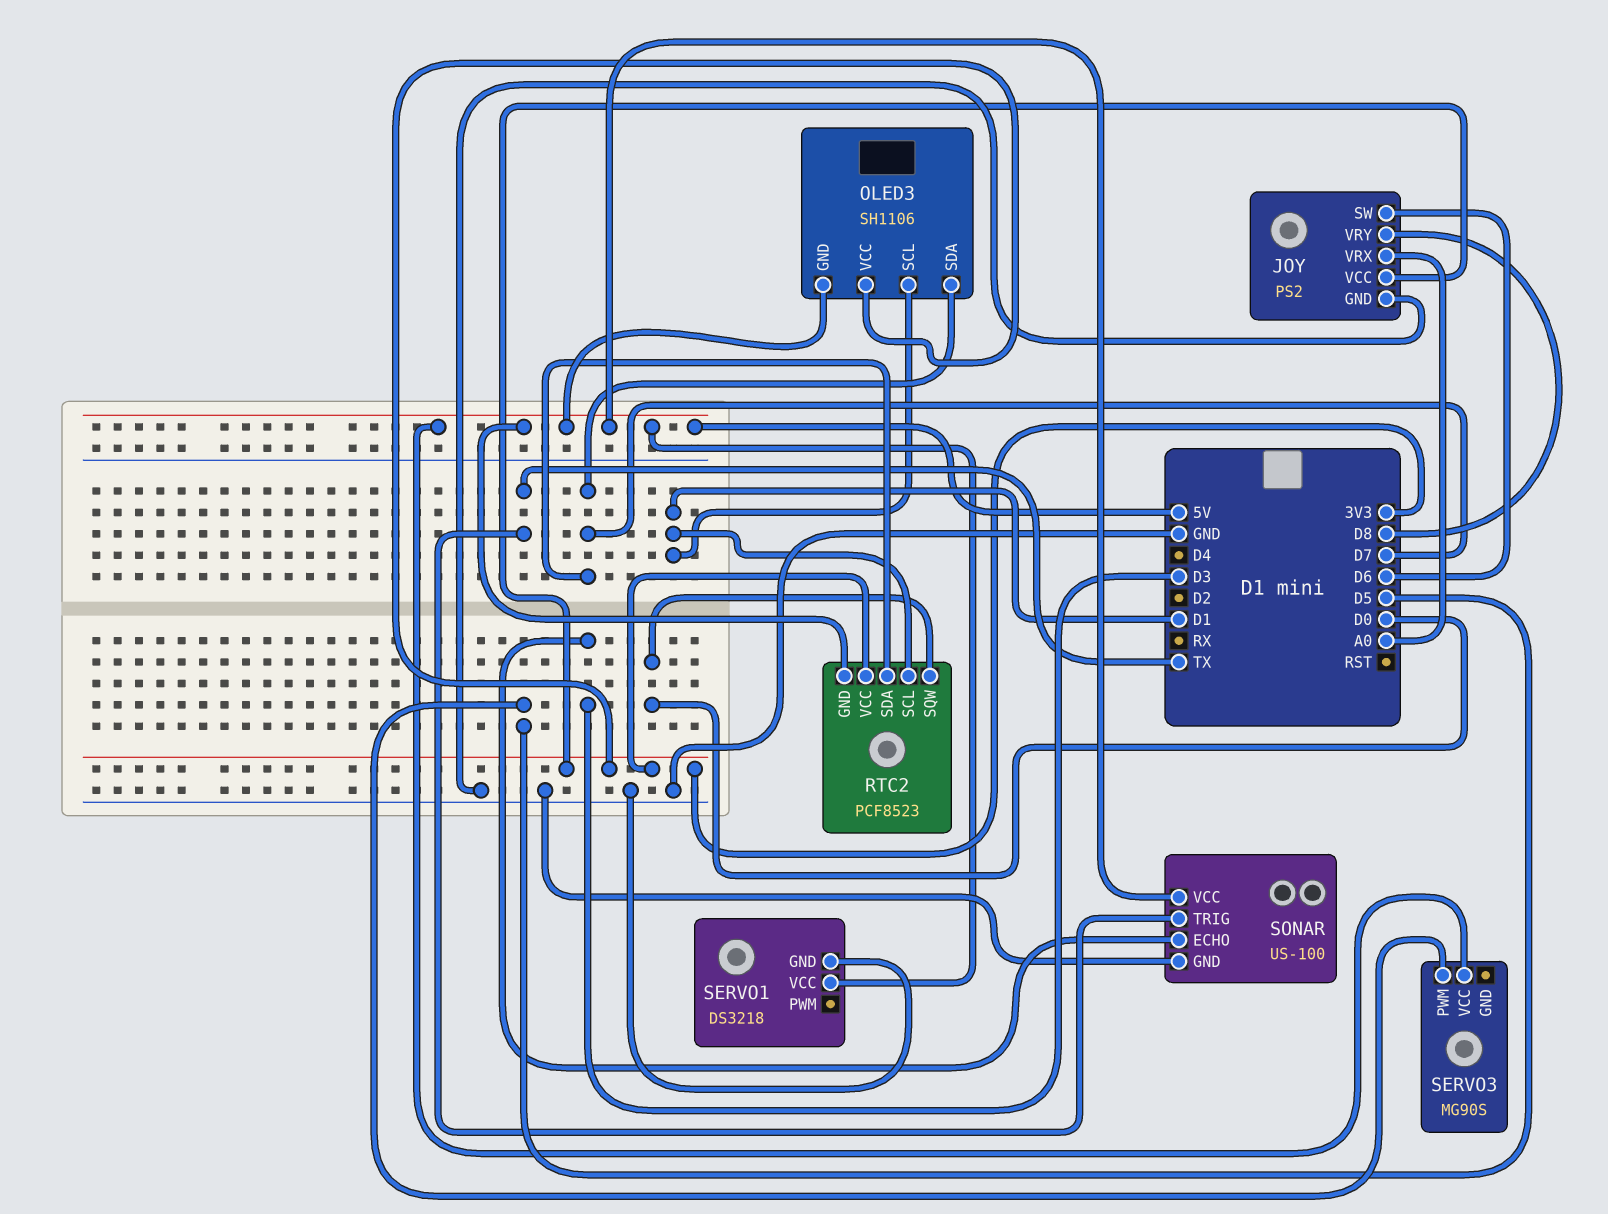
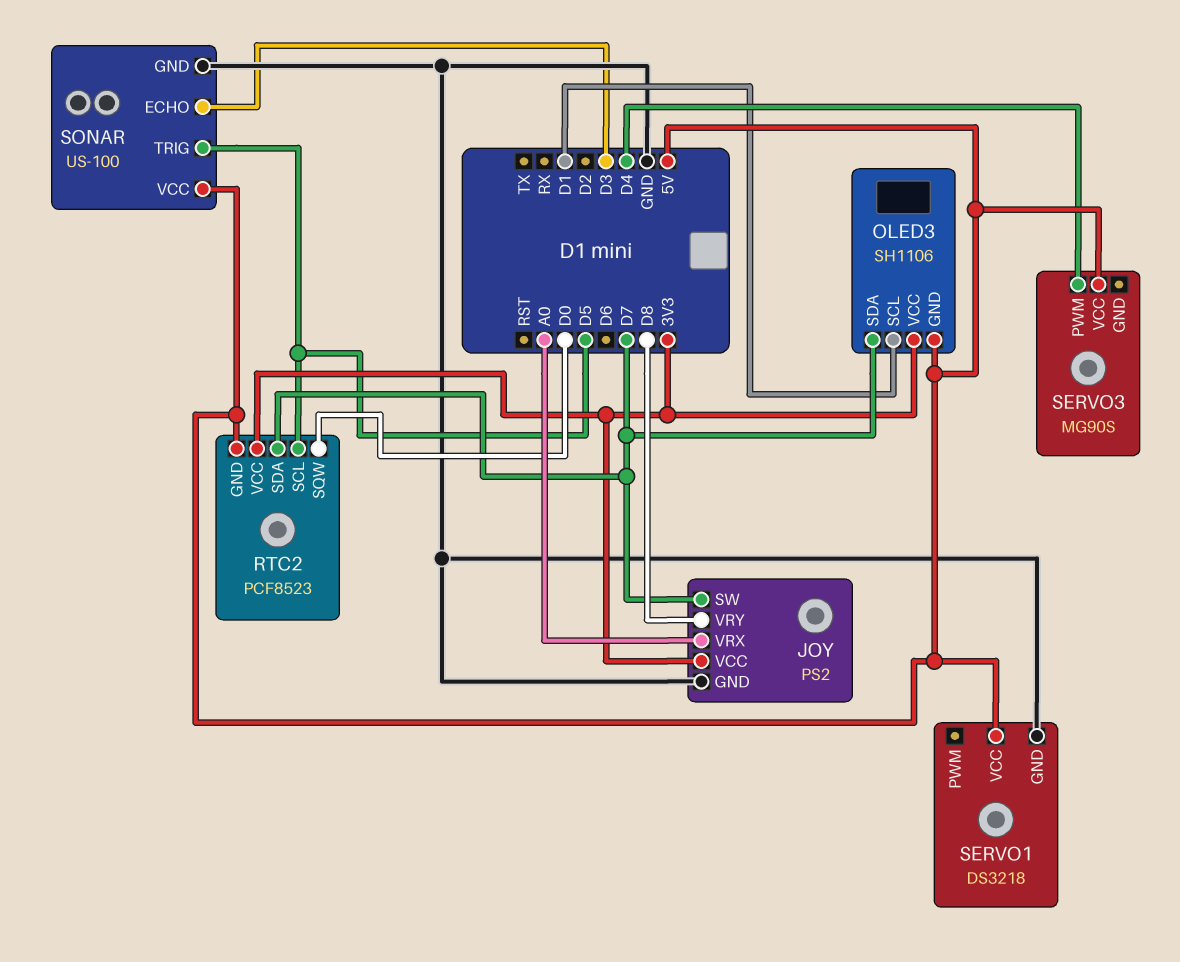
JOY pin SW: D6 -> D7
RTC2 pin SCL: D1 -> D5
SERVO3 pin PWM: D5 -> D4
SONAR pin TRIG: TX -> D5

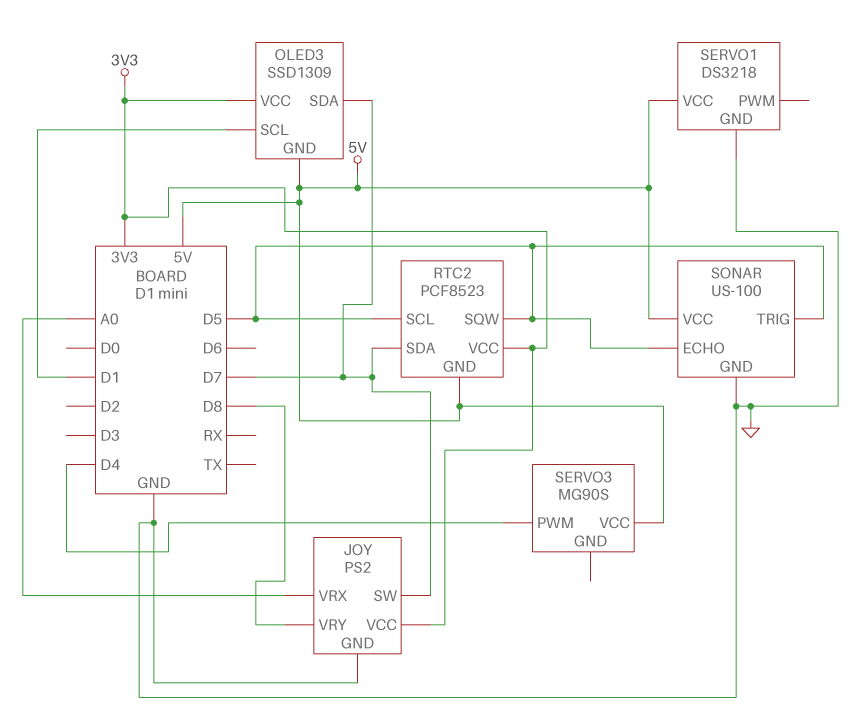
OLED3: SH1106 -> SSD1309
RTC2 pin SQW: D0 -> D5
SONAR pin ECHO: D3 -> D5

